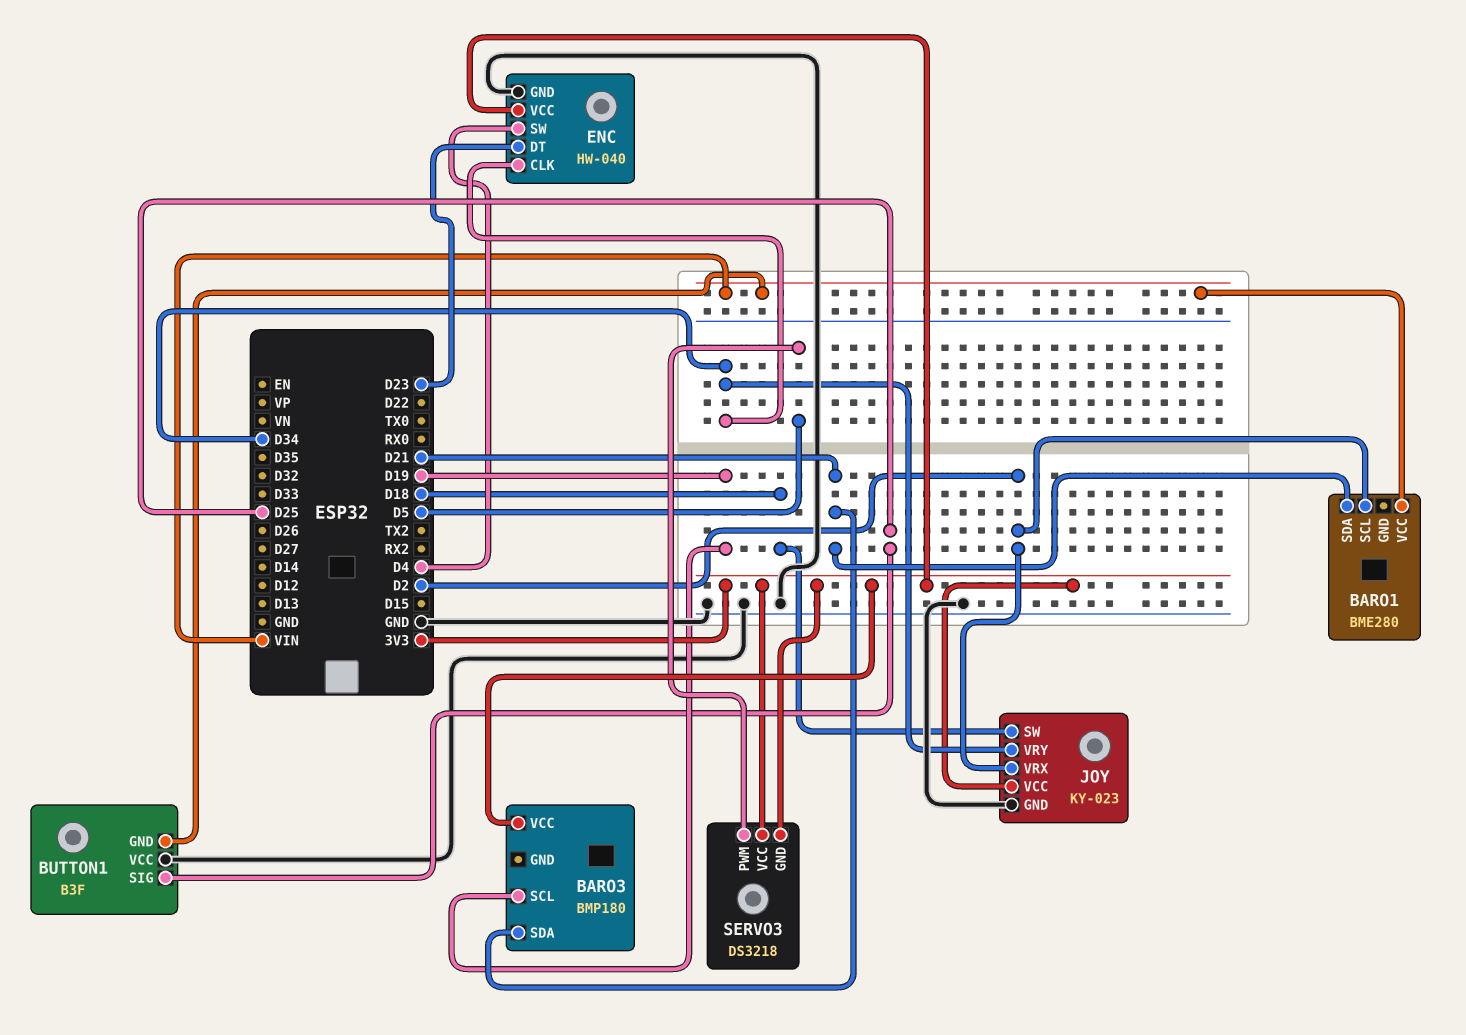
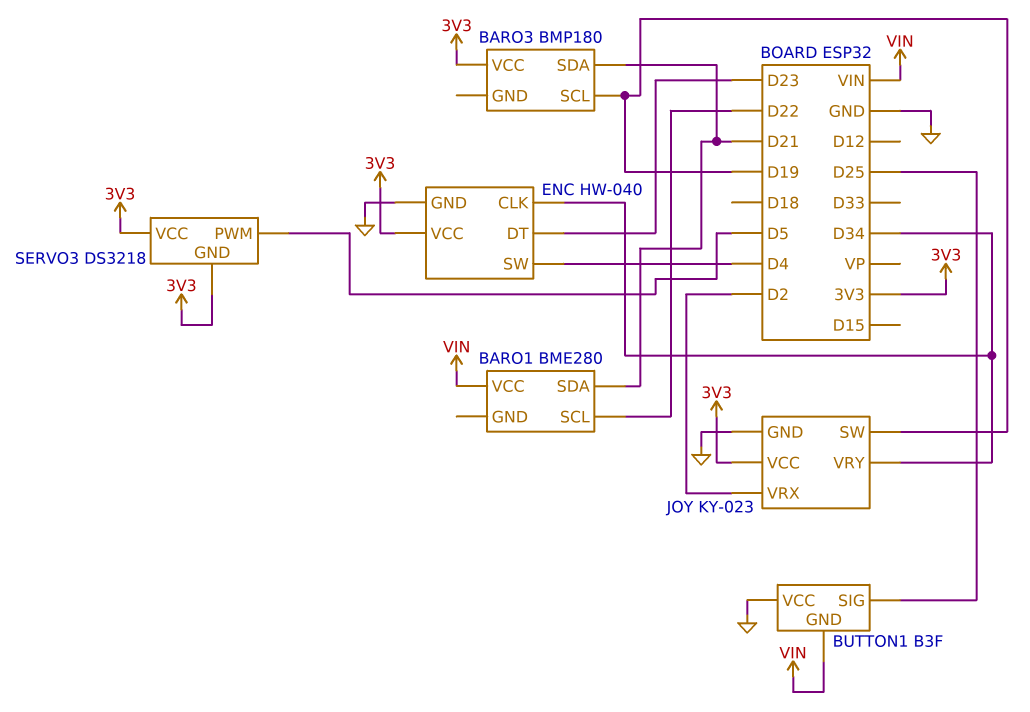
BARO1 pin SCL: D2 -> D22
JOY pin SW: D18 -> D19

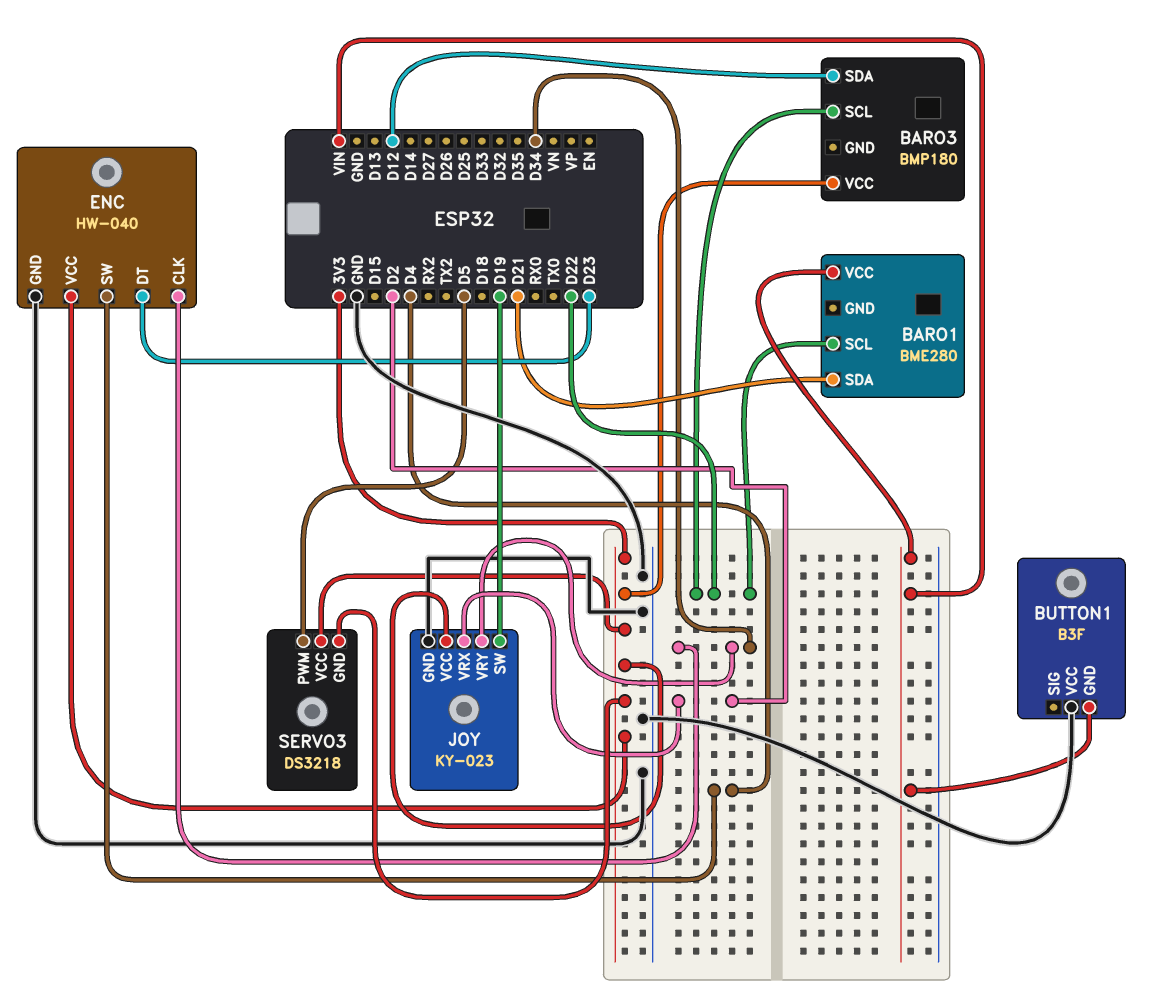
BARO3 pin SCL: D19 -> D22
BARO3 pin SDA: D21 -> D12
BUTTON1 pin SIG: D25 -> none

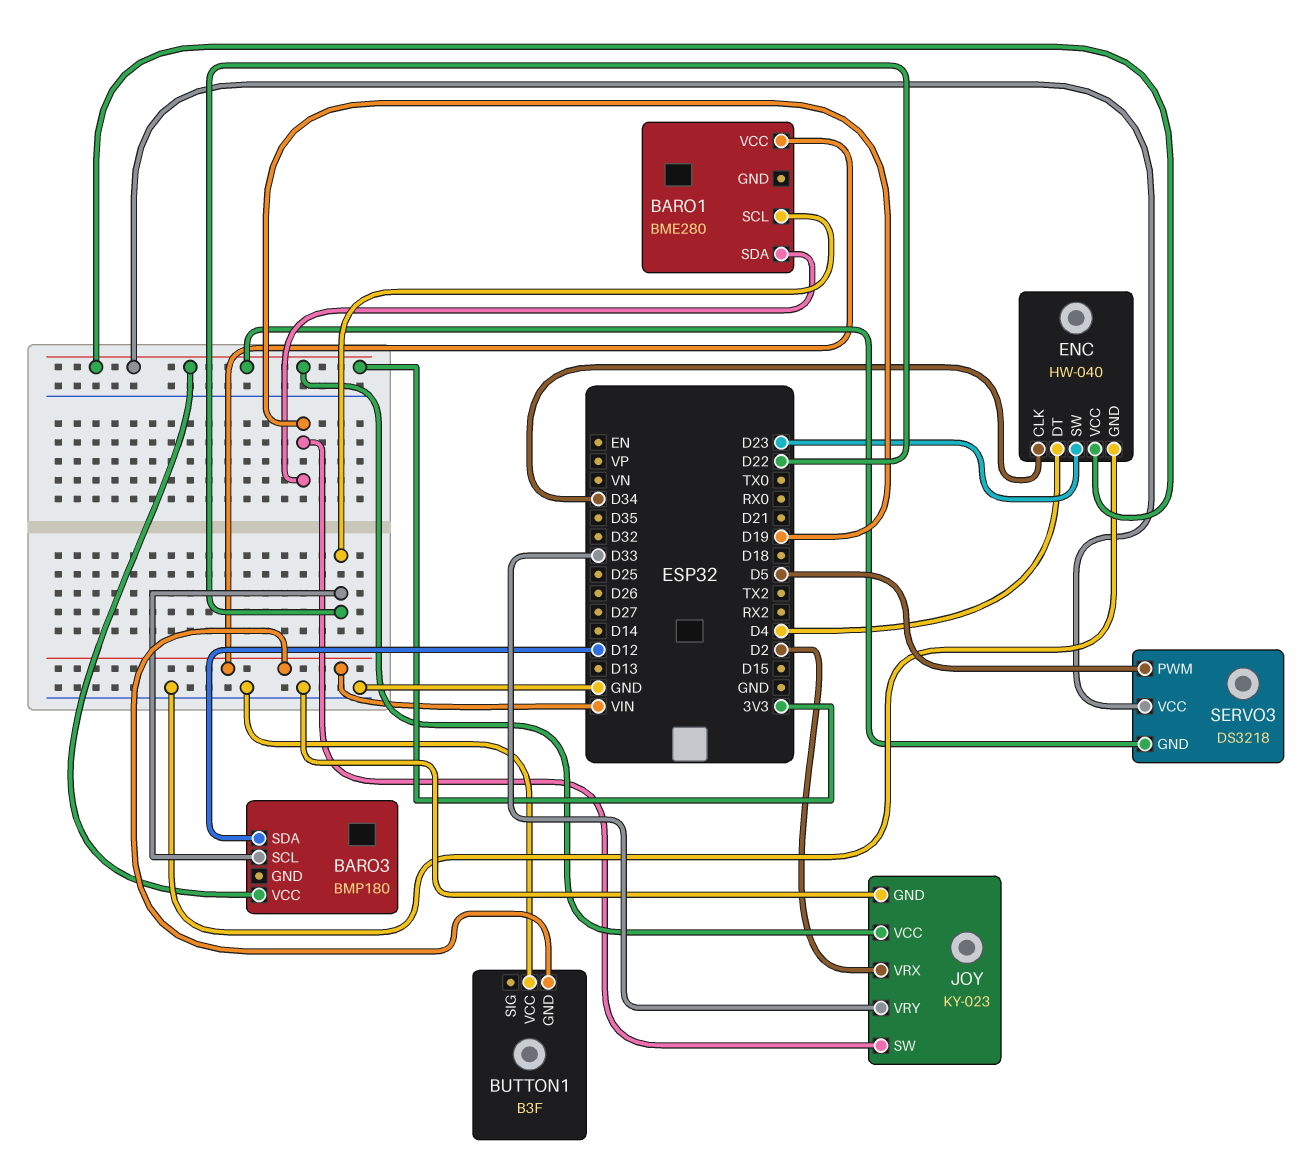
BARO1 pin SDA: D21 -> D19
ENC pin DT: D23 -> D4
ENC pin SW: D4 -> D23
JOY pin VRY: D34 -> D33

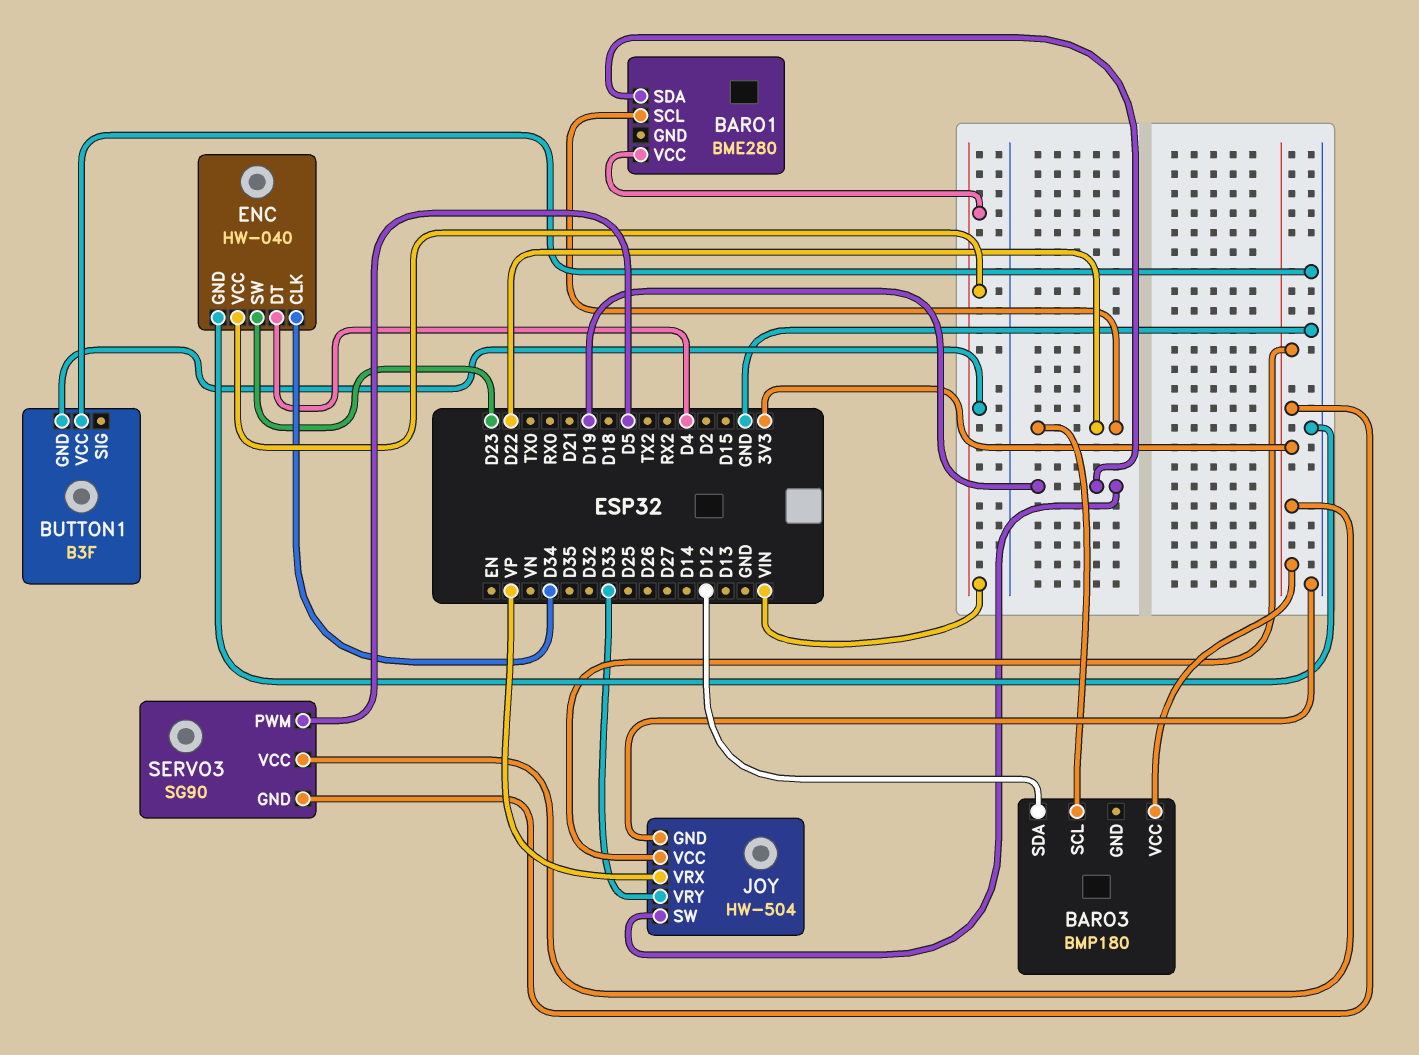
ENC pin VCC: 3V3 -> VIN
JOY: KY-023 -> HW-504
JOY pin VRX: D2 -> VP
SERVO3: DS3218 -> SG90

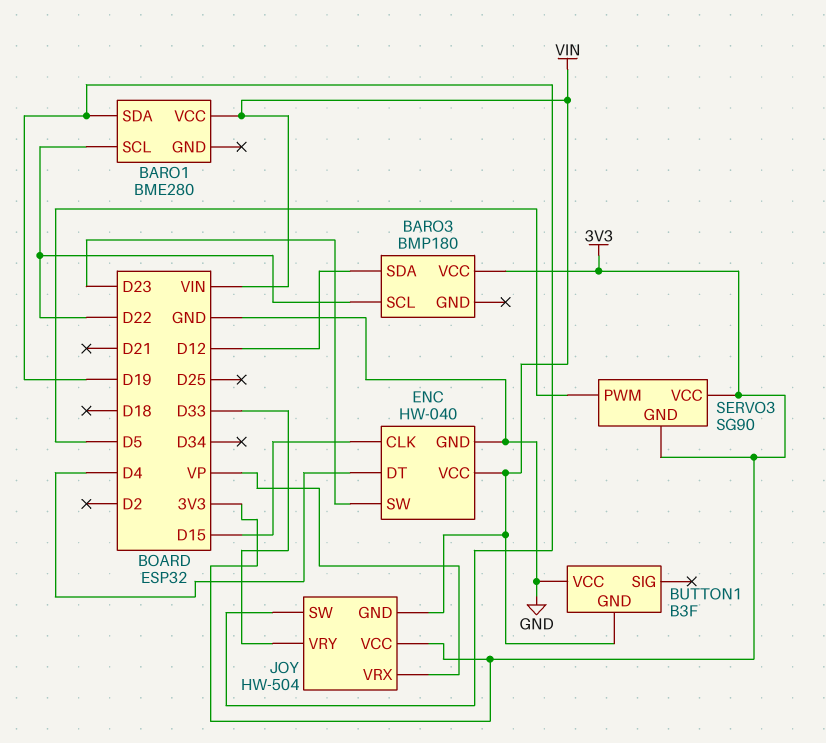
ENC pin CLK: D34 -> D15
JOY pin GND: GND -> VIN

